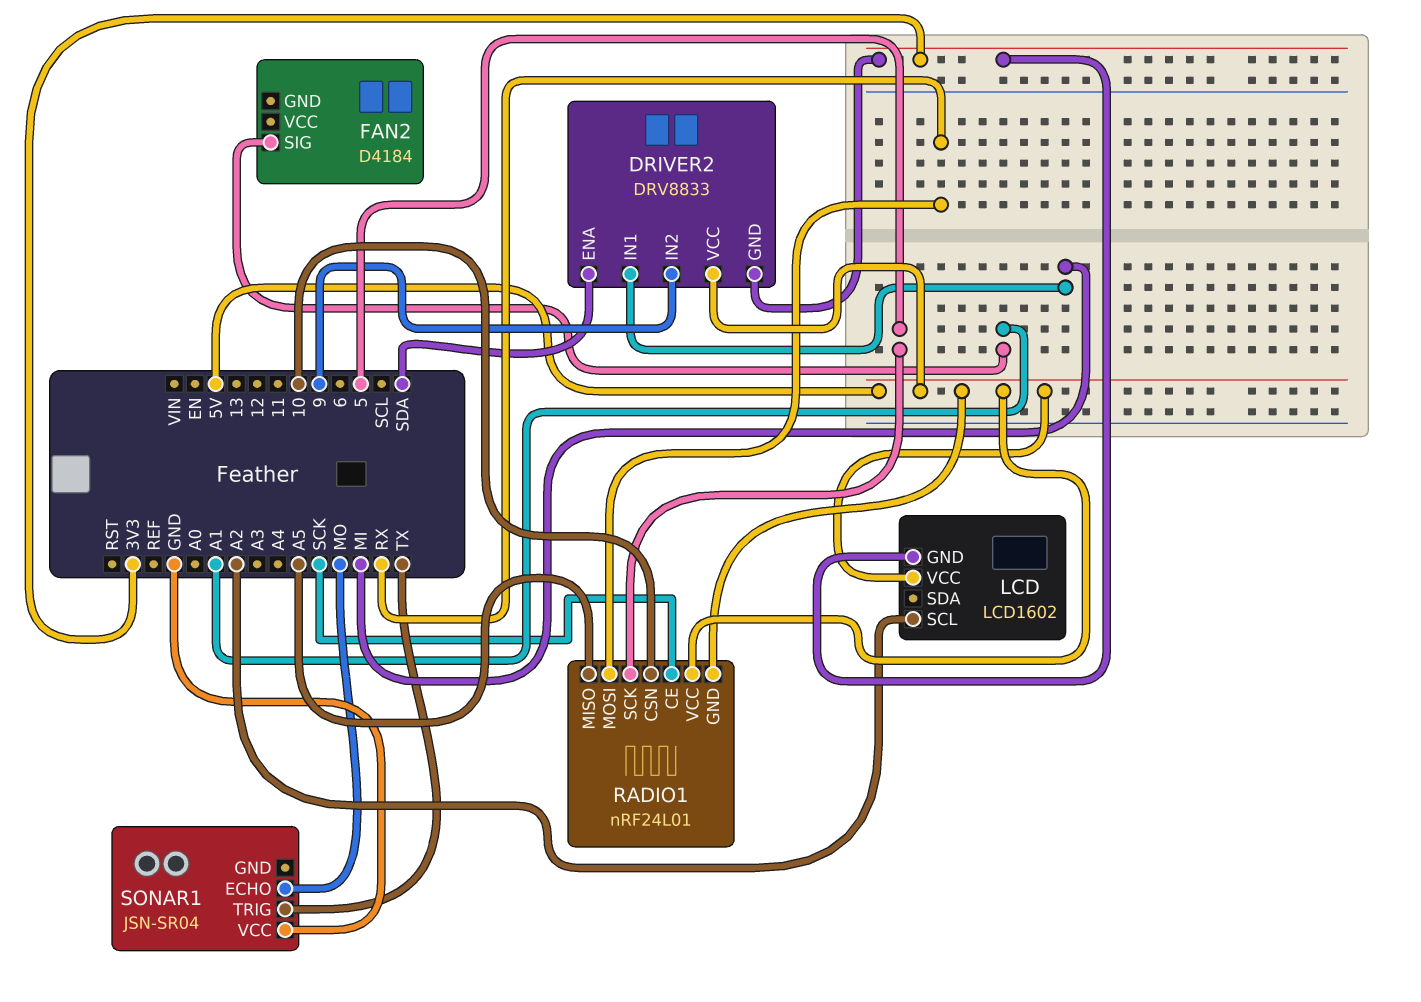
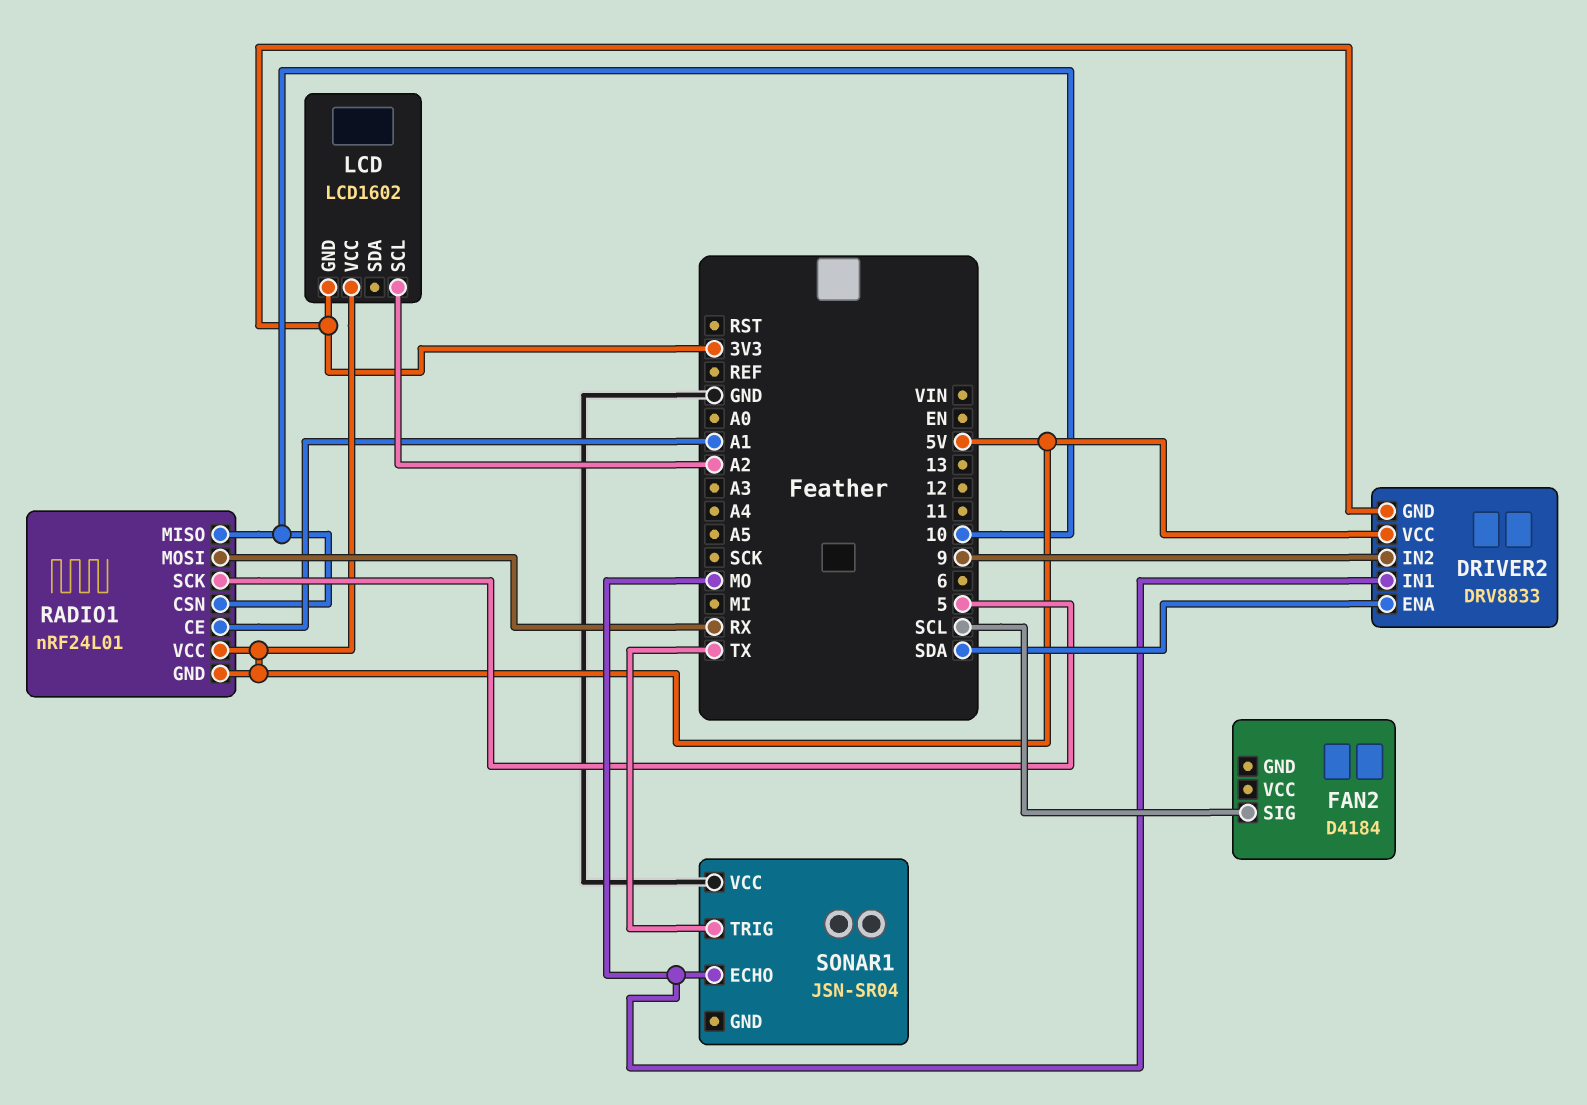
DRIVER2 pin IN1: MI -> MO
FAN2 pin SIG: A1 -> SCL
RADIO1 pin CE: SCK -> A1
RADIO1 pin MISO: A5 -> 10

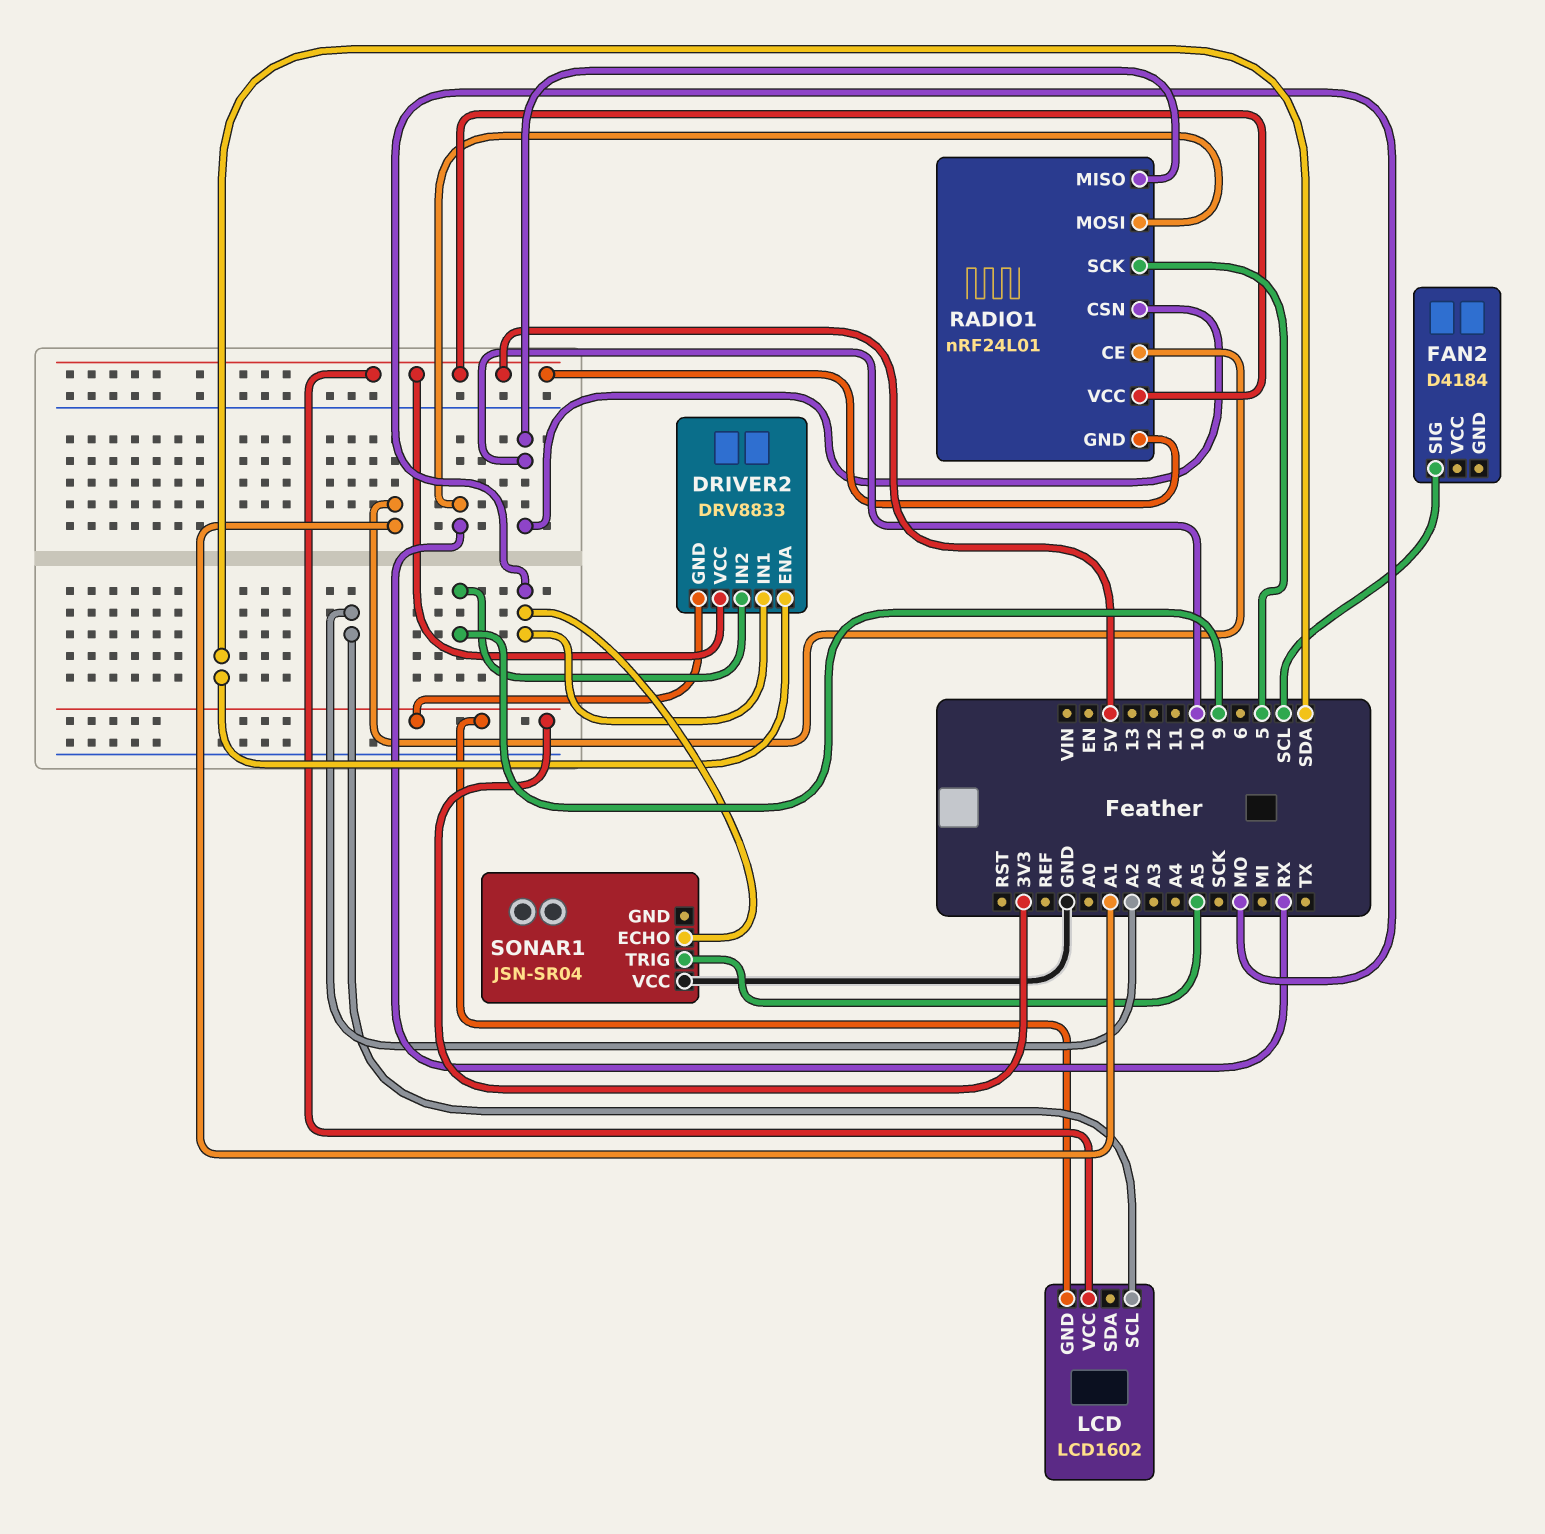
SONAR1 pin TRIG: TX -> A5

